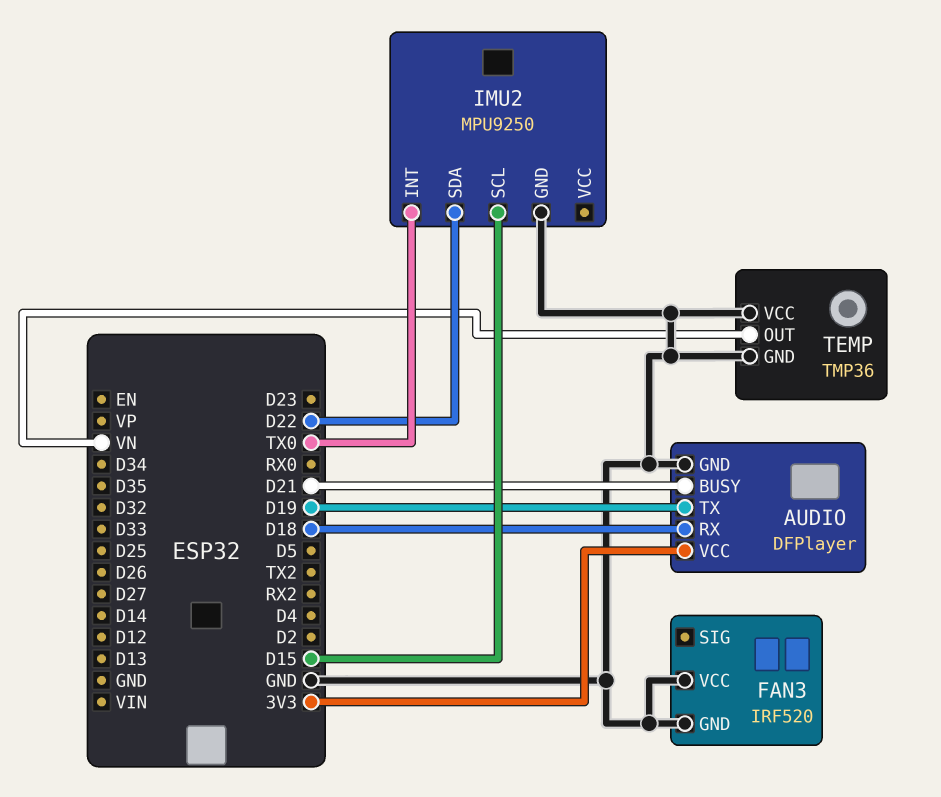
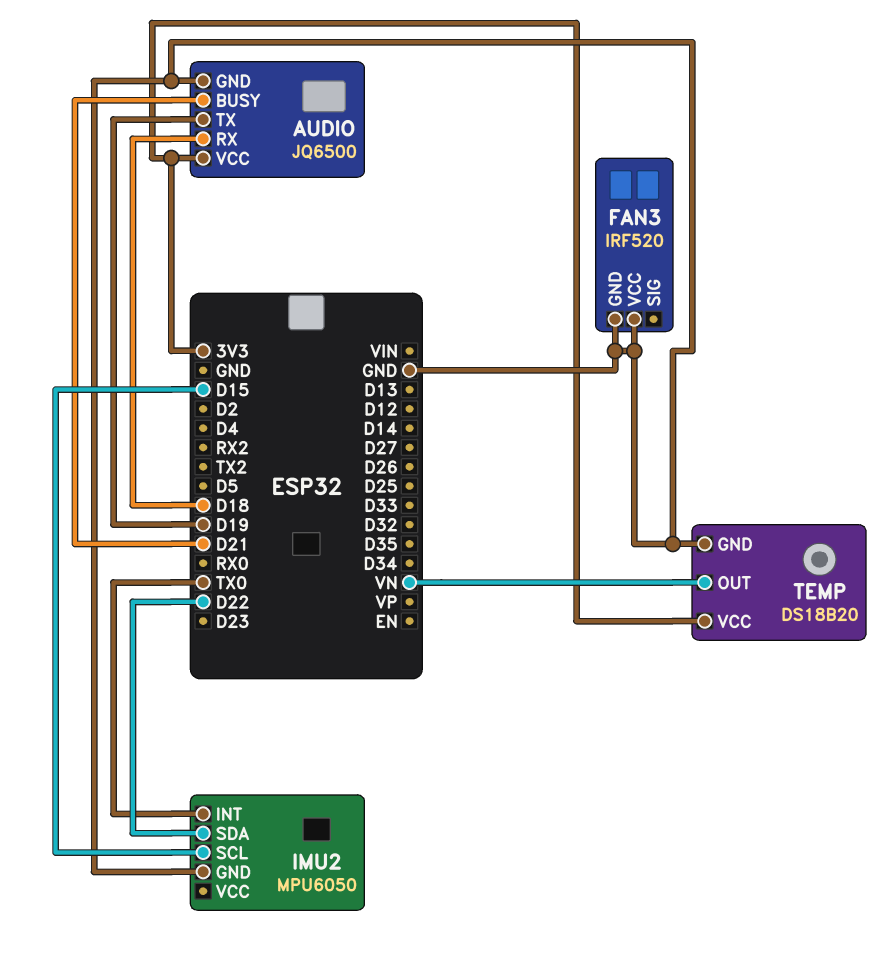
AUDIO: DFPlayer -> JQ6500
IMU2: MPU9250 -> MPU6050
TEMP: TMP36 -> DS18B20
TEMP pin VCC: GND -> 3V3

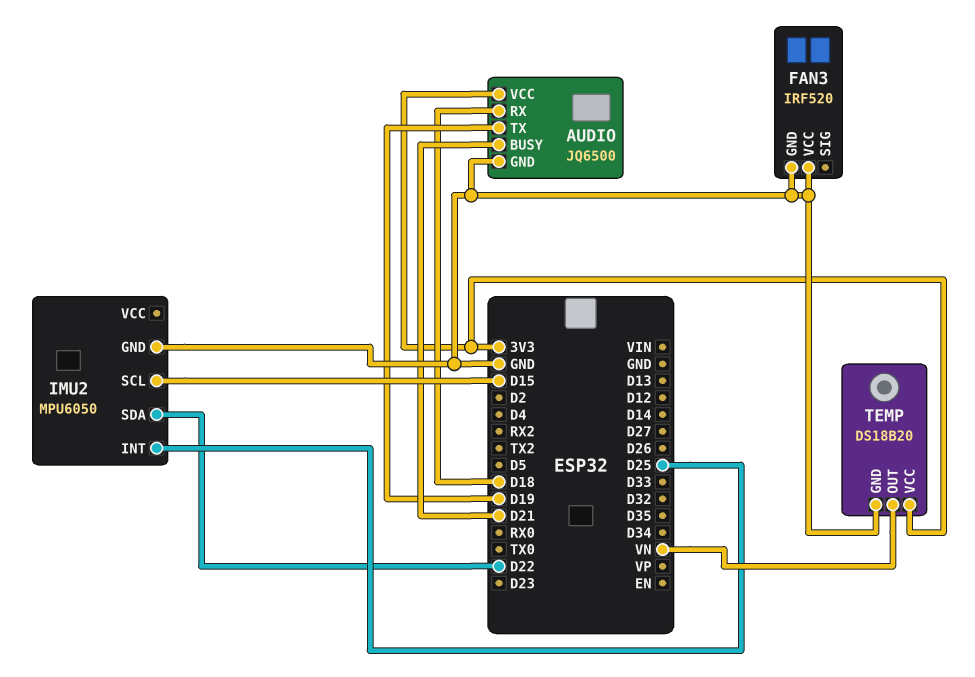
IMU2 pin INT: TX0 -> D25

